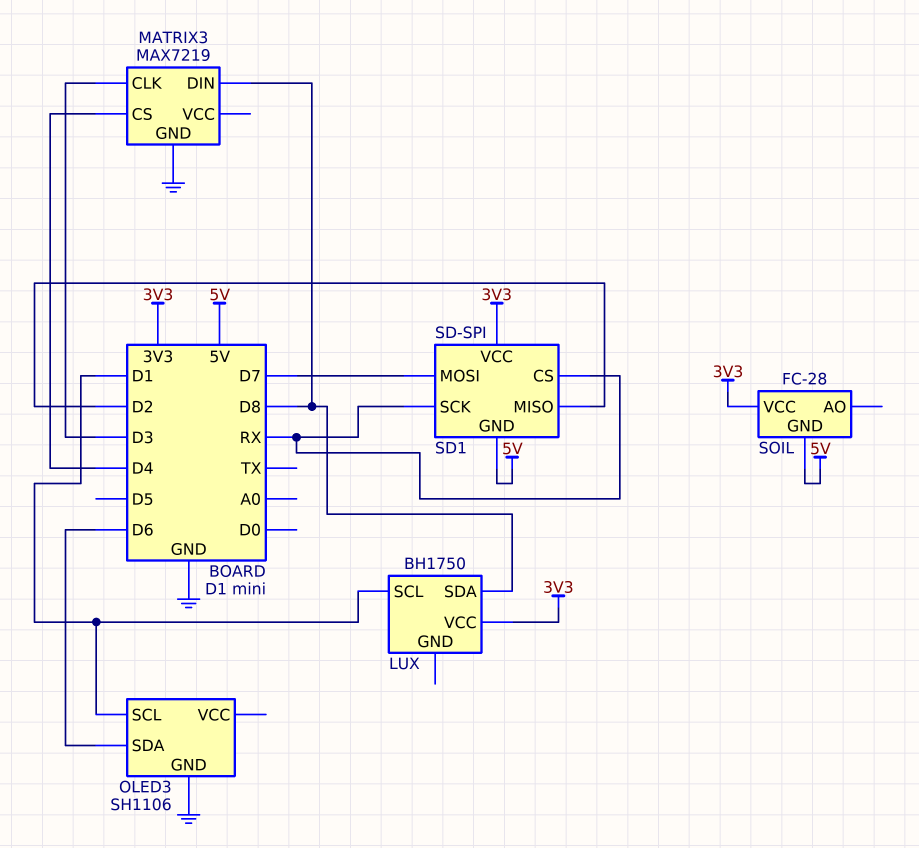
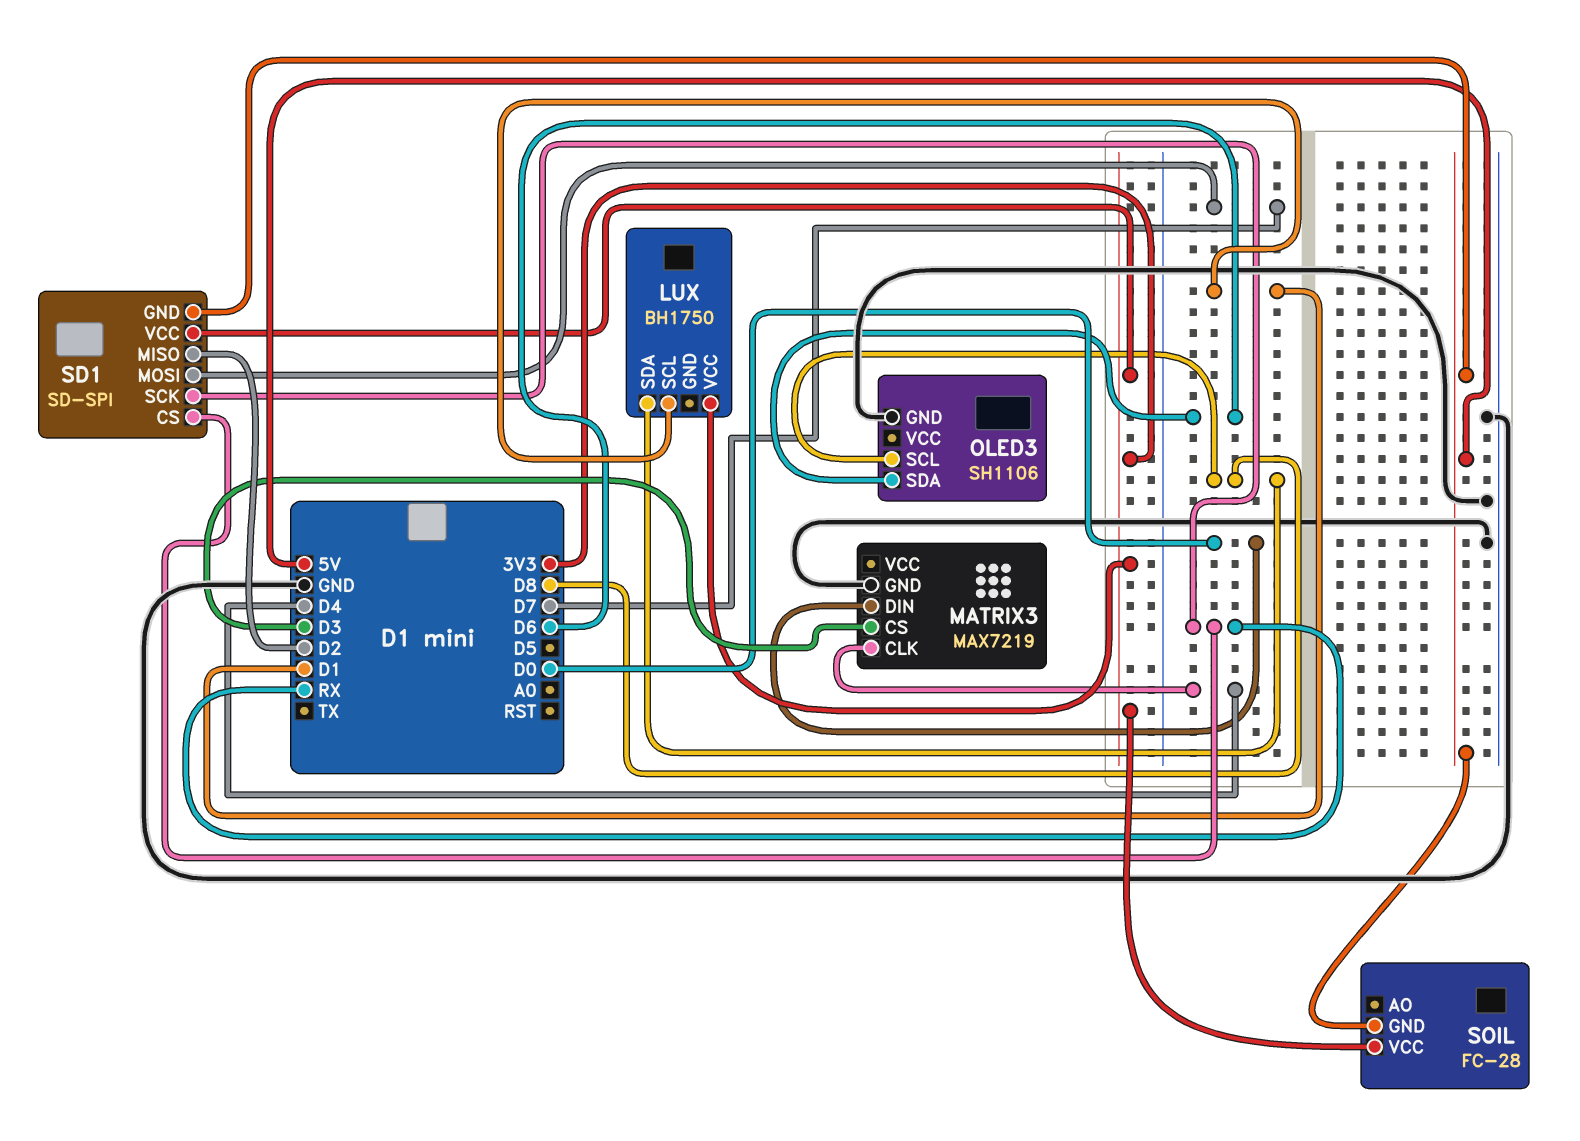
MATRIX3 pin CLK: D3 -> D4
MATRIX3 pin CS: D4 -> D3
MATRIX3 pin DIN: D8 -> D0
OLED3 pin SCL: D1 -> D8

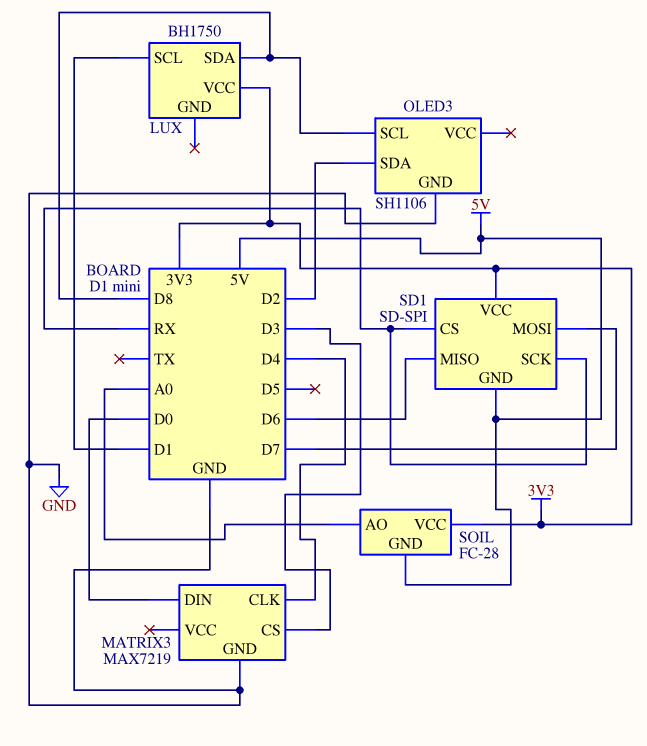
OLED3 pin SDA: D6 -> D2
SD1 pin MISO: D2 -> D6
SOIL pin AO: none -> A0

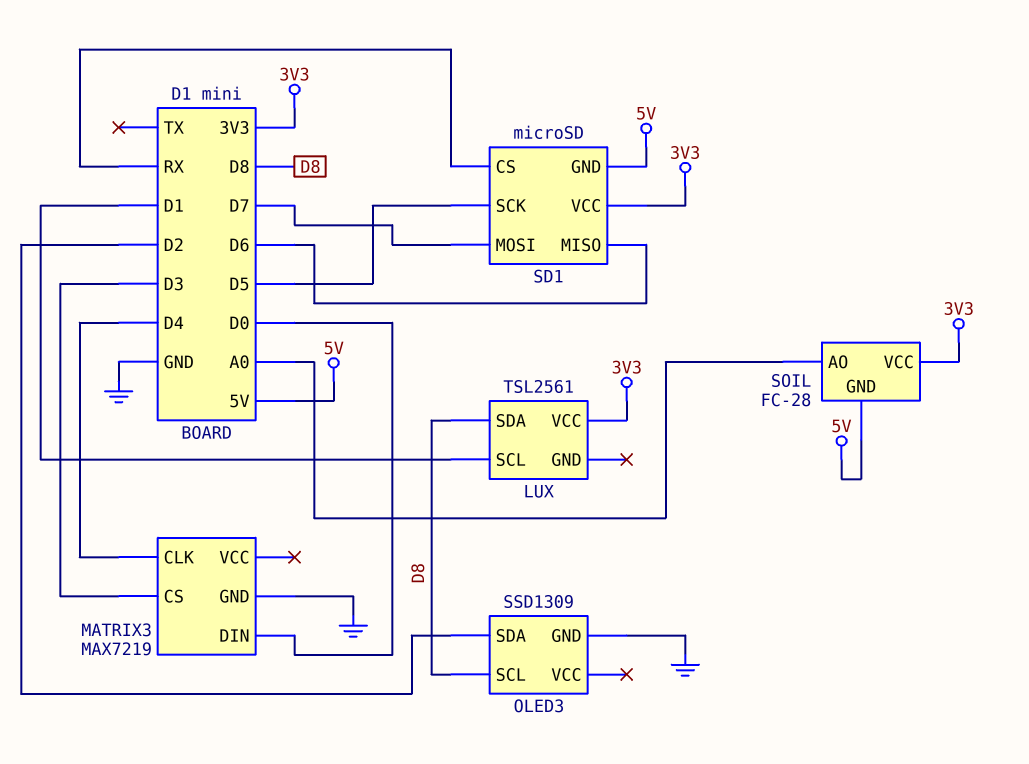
LUX: BH1750 -> TSL2561
OLED3: SH1106 -> SSD1309
SD1: SD-SPI -> microSD
SD1 pin SCK: RX -> D5

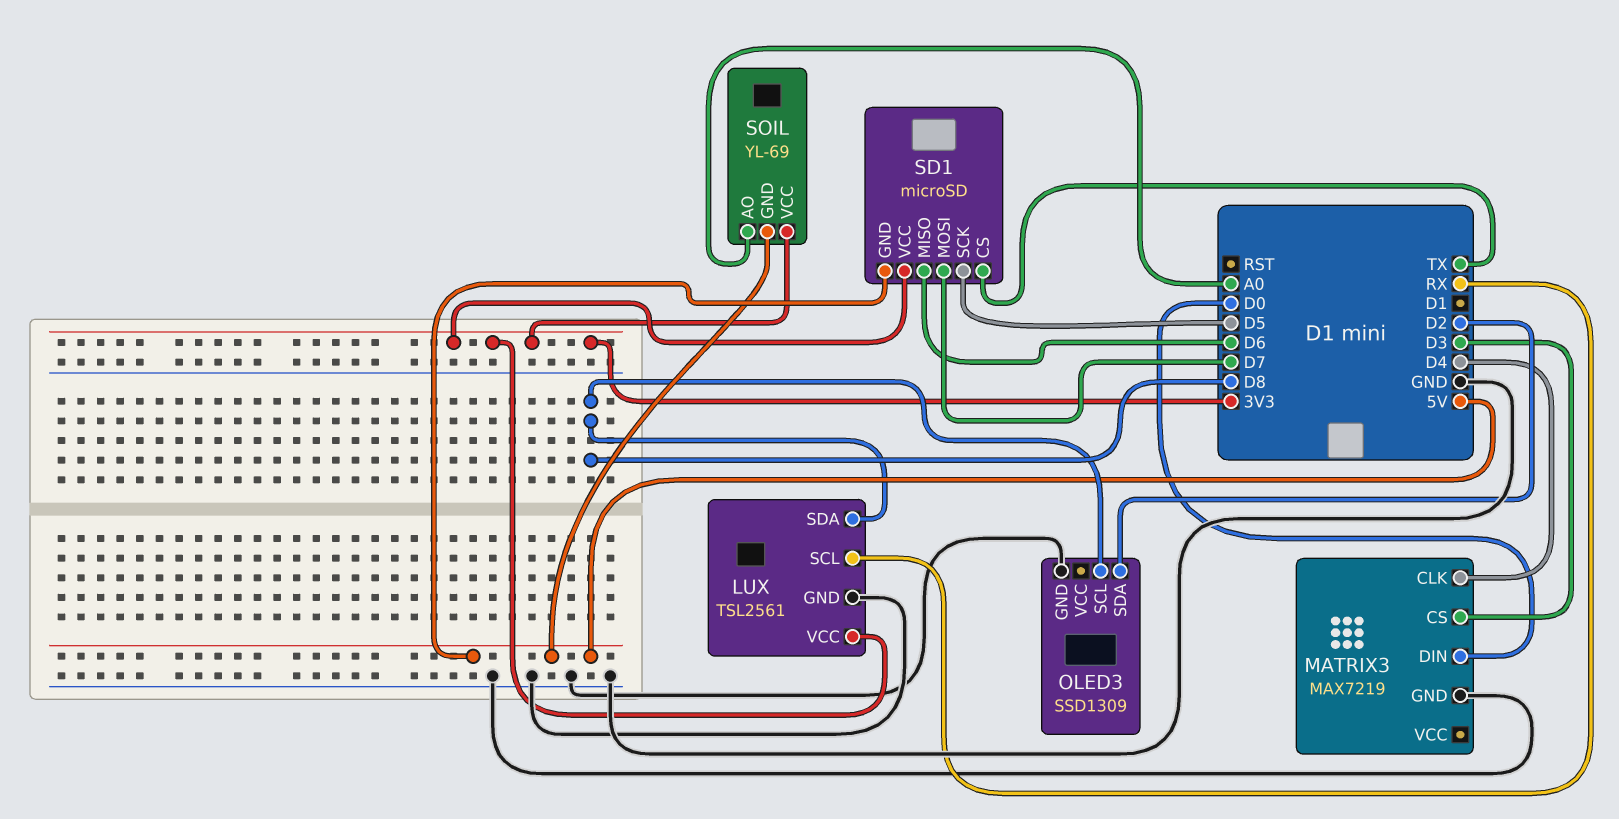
LUX pin GND: none -> GND
LUX pin SCL: D1 -> RX
SD1 pin CS: RX -> TX
SOIL: FC-28 -> YL-69

